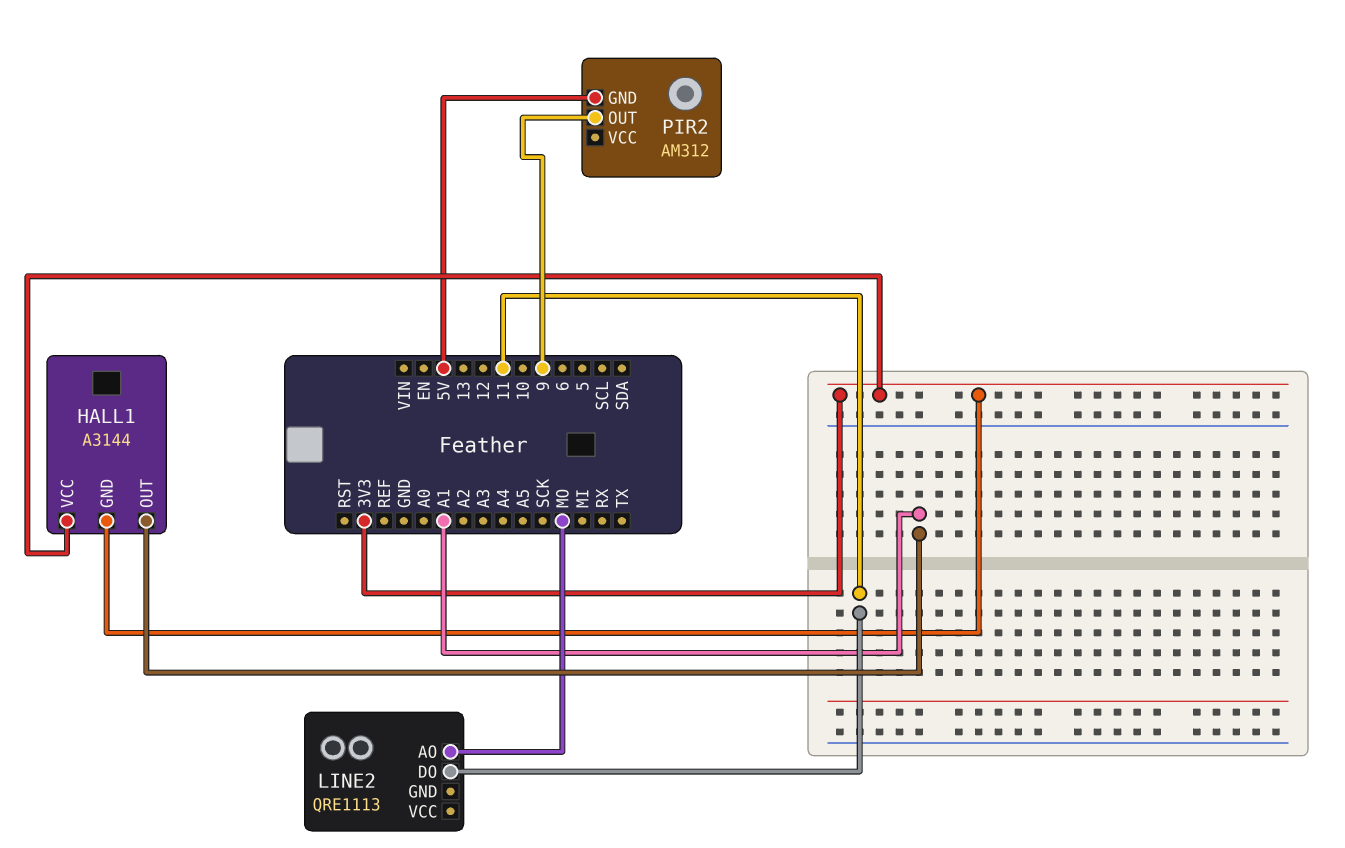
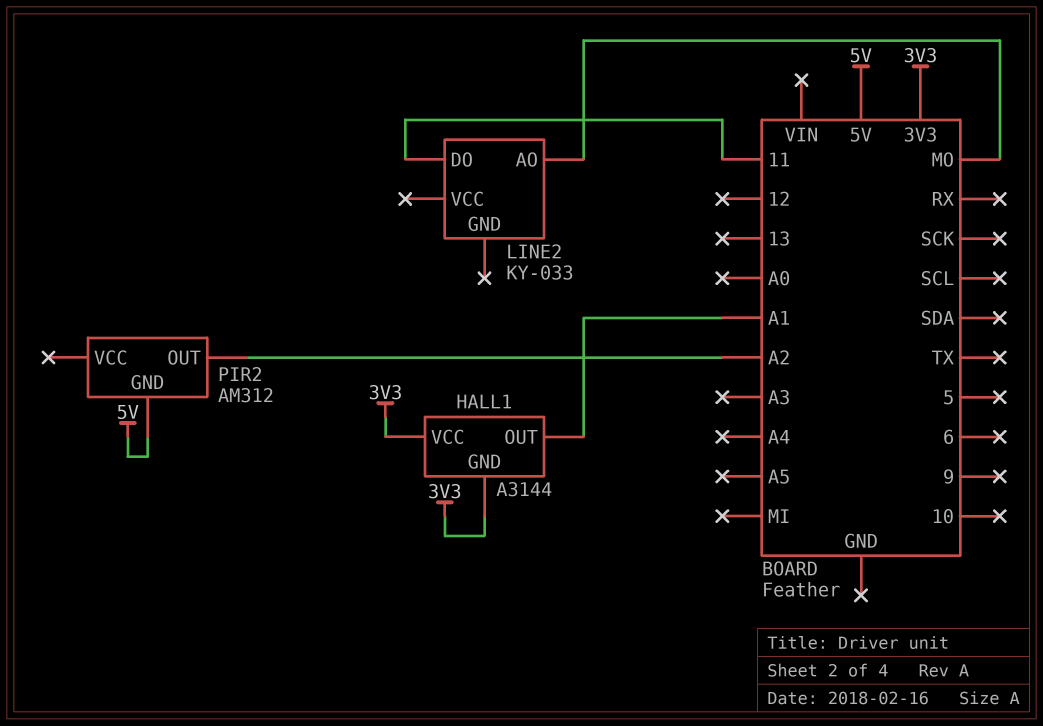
LINE2: QRE1113 -> KY-033
PIR2 pin OUT: 9 -> A2

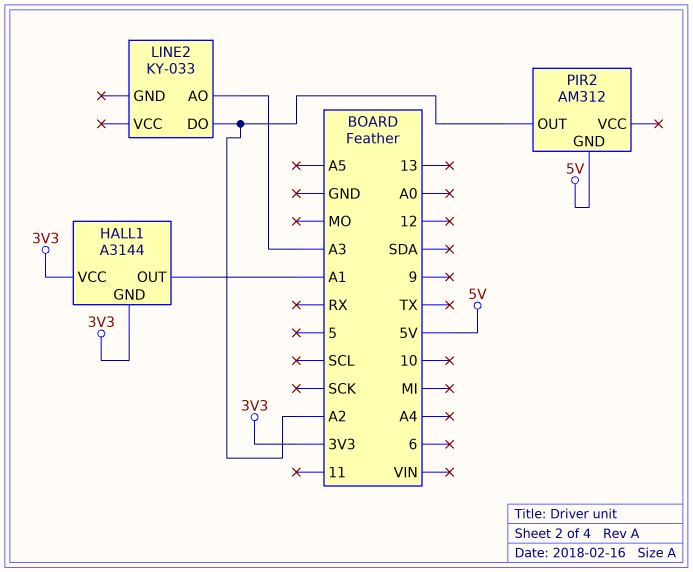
LINE2 pin AO: MO -> A3
LINE2 pin DO: 11 -> A2

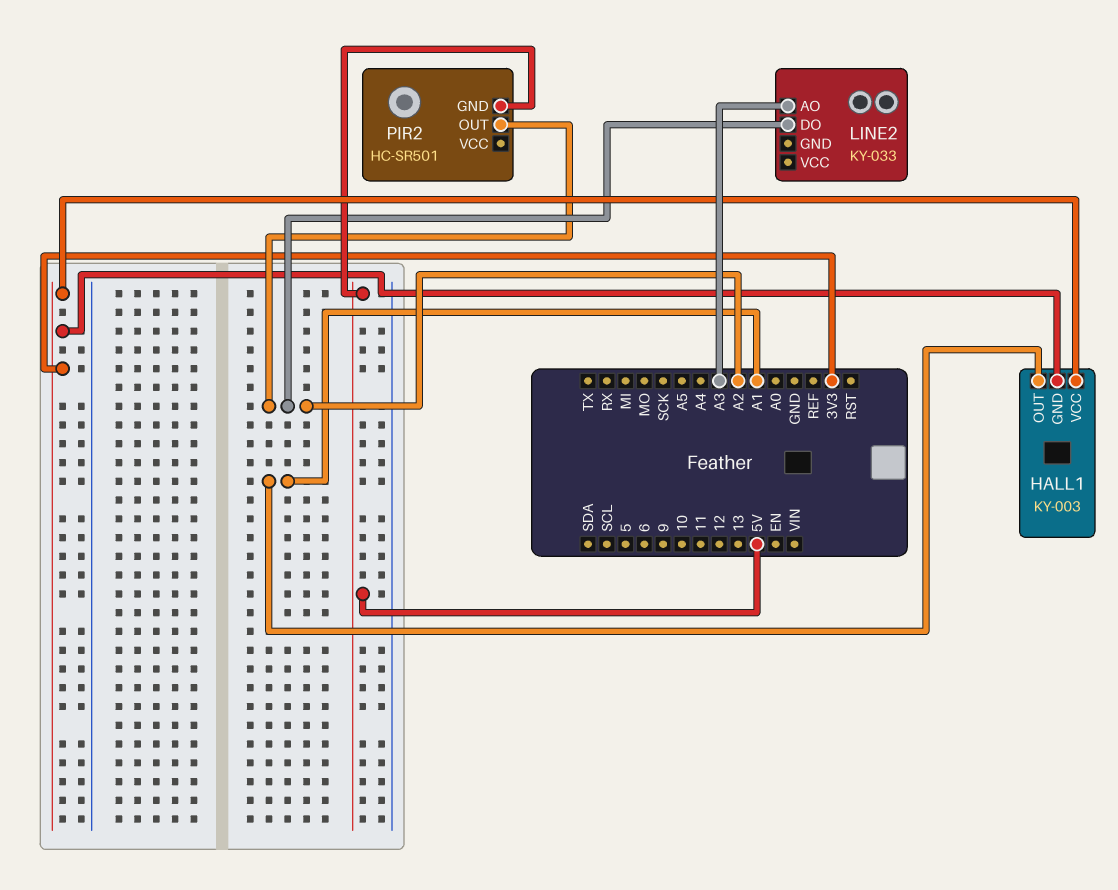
HALL1: A3144 -> KY-003
PIR2: AM312 -> HC-SR501

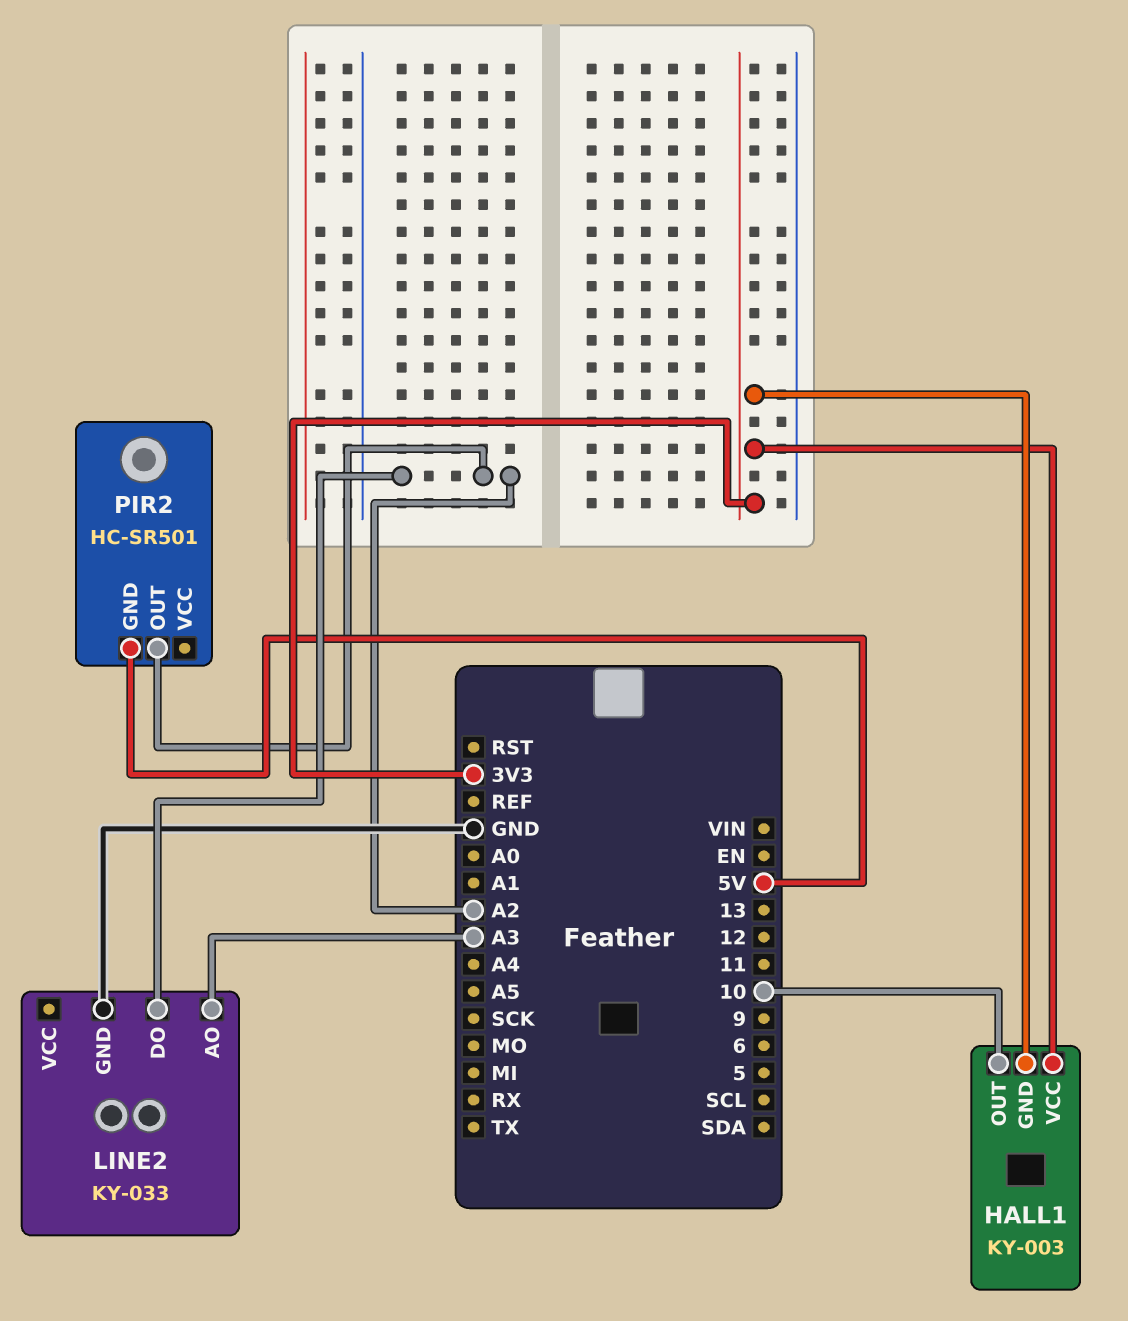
HALL1 pin OUT: A1 -> 10
LINE2 pin GND: none -> GND

